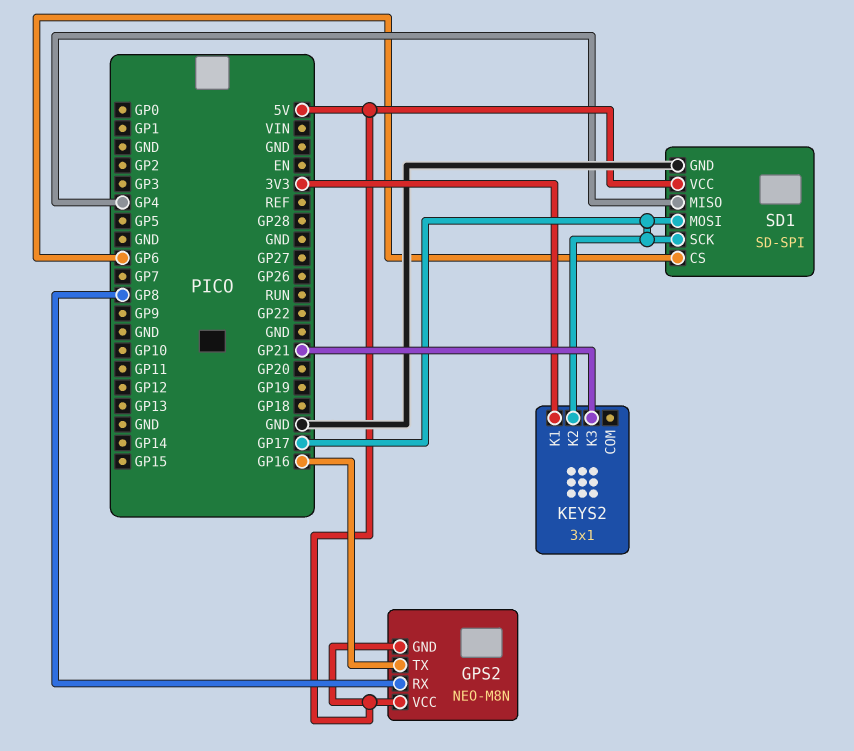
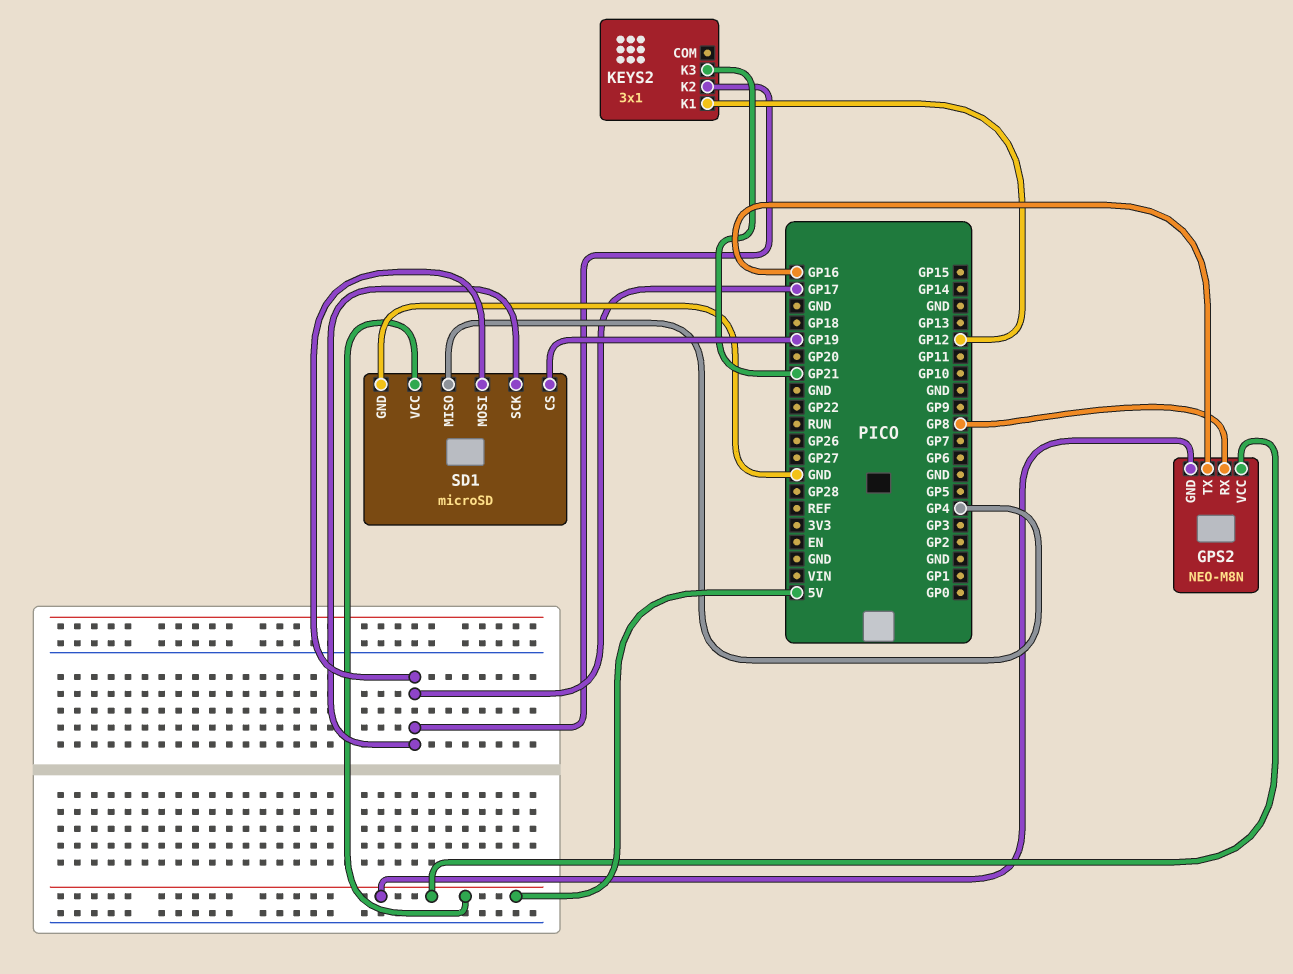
KEYS2 pin K1: 3V3 -> GP12
SD1: SD-SPI -> microSD
SD1 pin CS: GP6 -> GP19

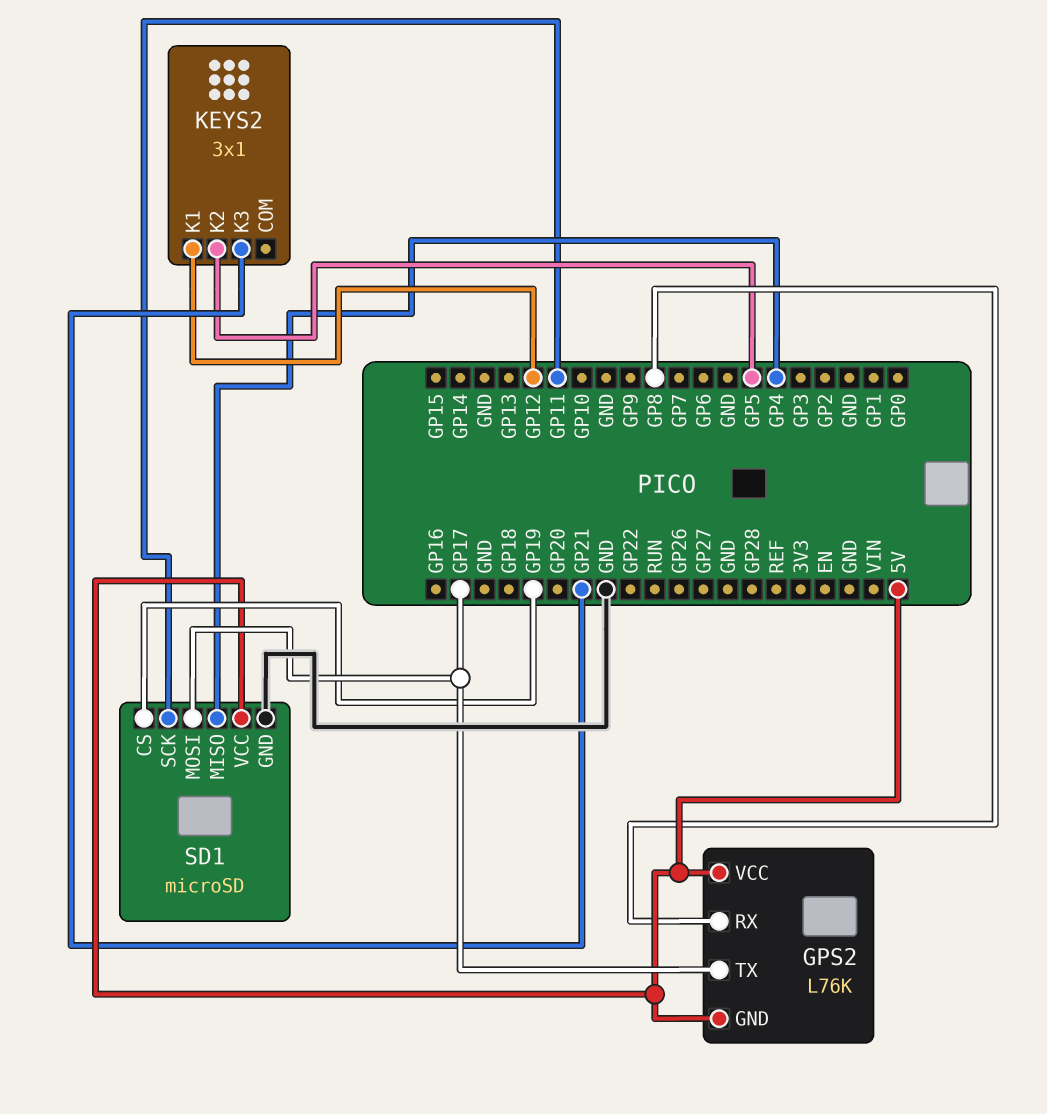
GPS2: NEO-M8N -> L76K
GPS2 pin TX: GP16 -> GP17
KEYS2 pin K2: GP17 -> GP5
SD1 pin SCK: GP17 -> GP11

